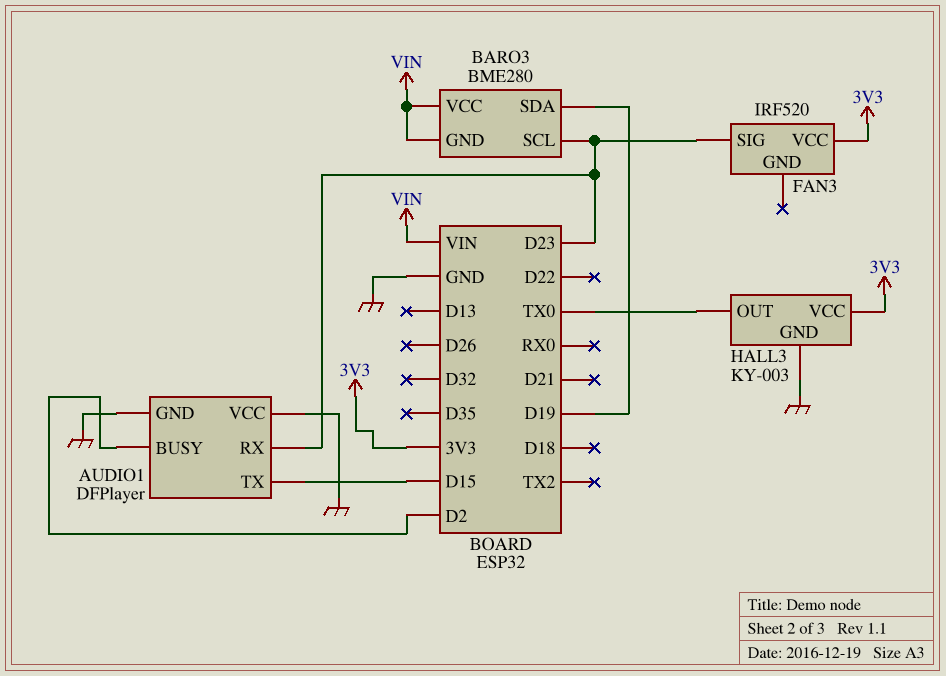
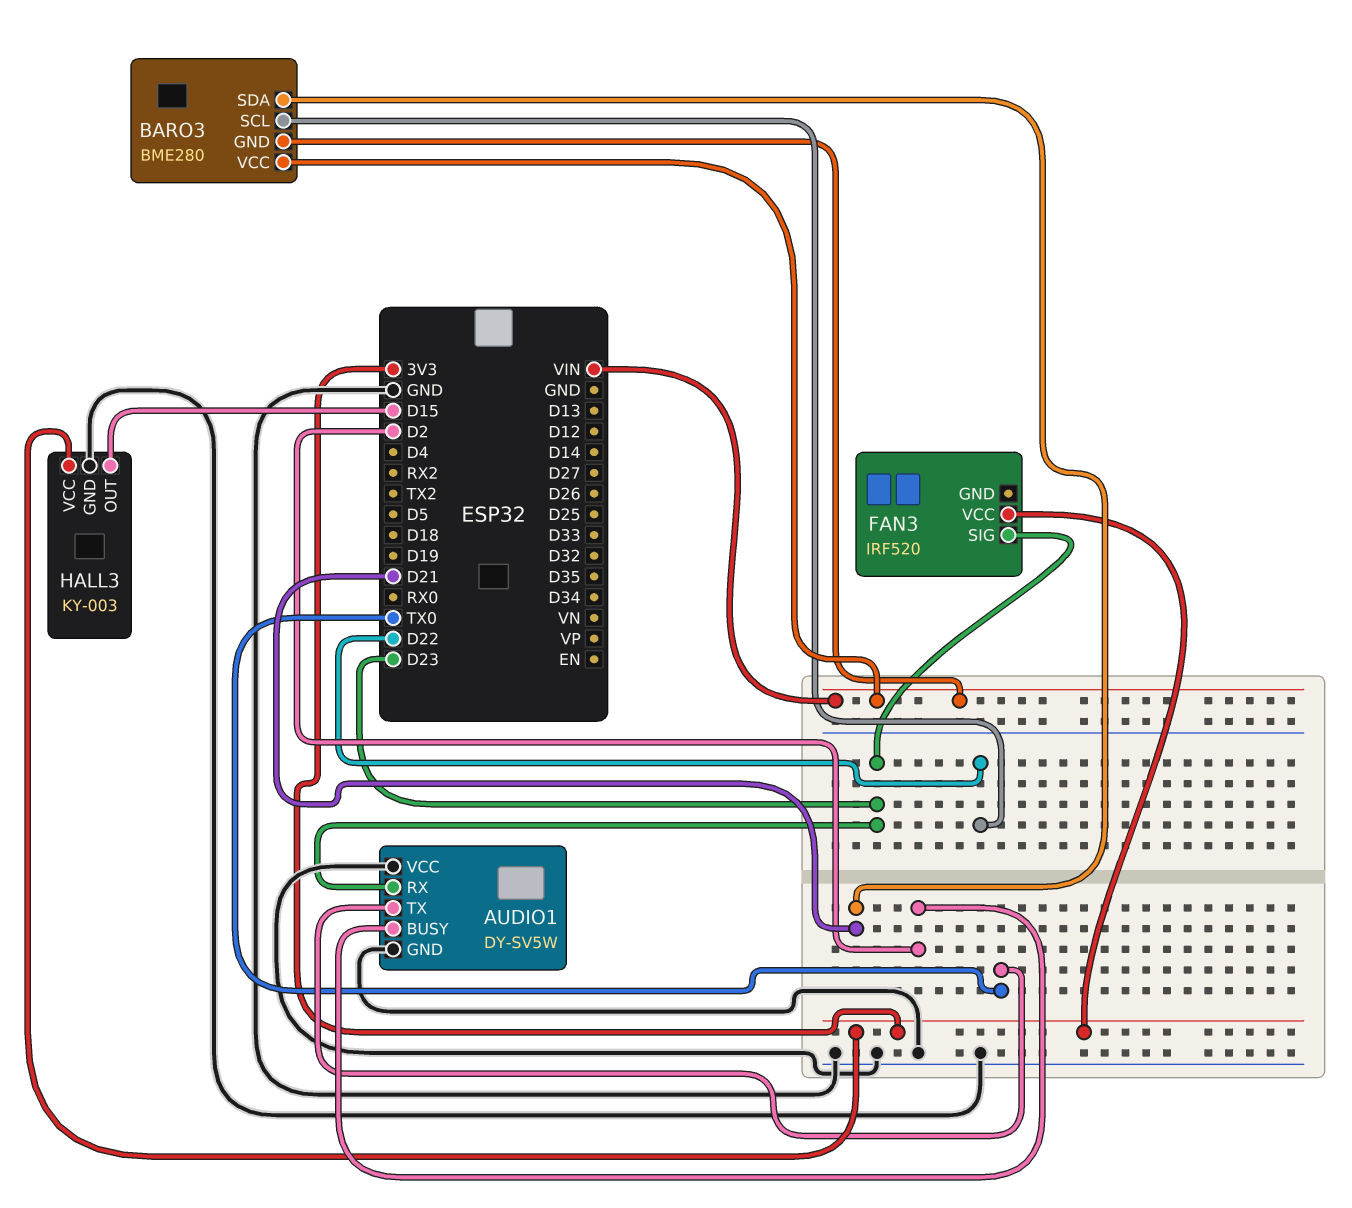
AUDIO1: DFPlayer -> DY-SV5W
AUDIO1 pin TX: D15 -> TX0
BARO3 pin SCL: D23 -> D22
BARO3 pin SDA: D19 -> D21
HALL3 pin OUT: TX0 -> D15

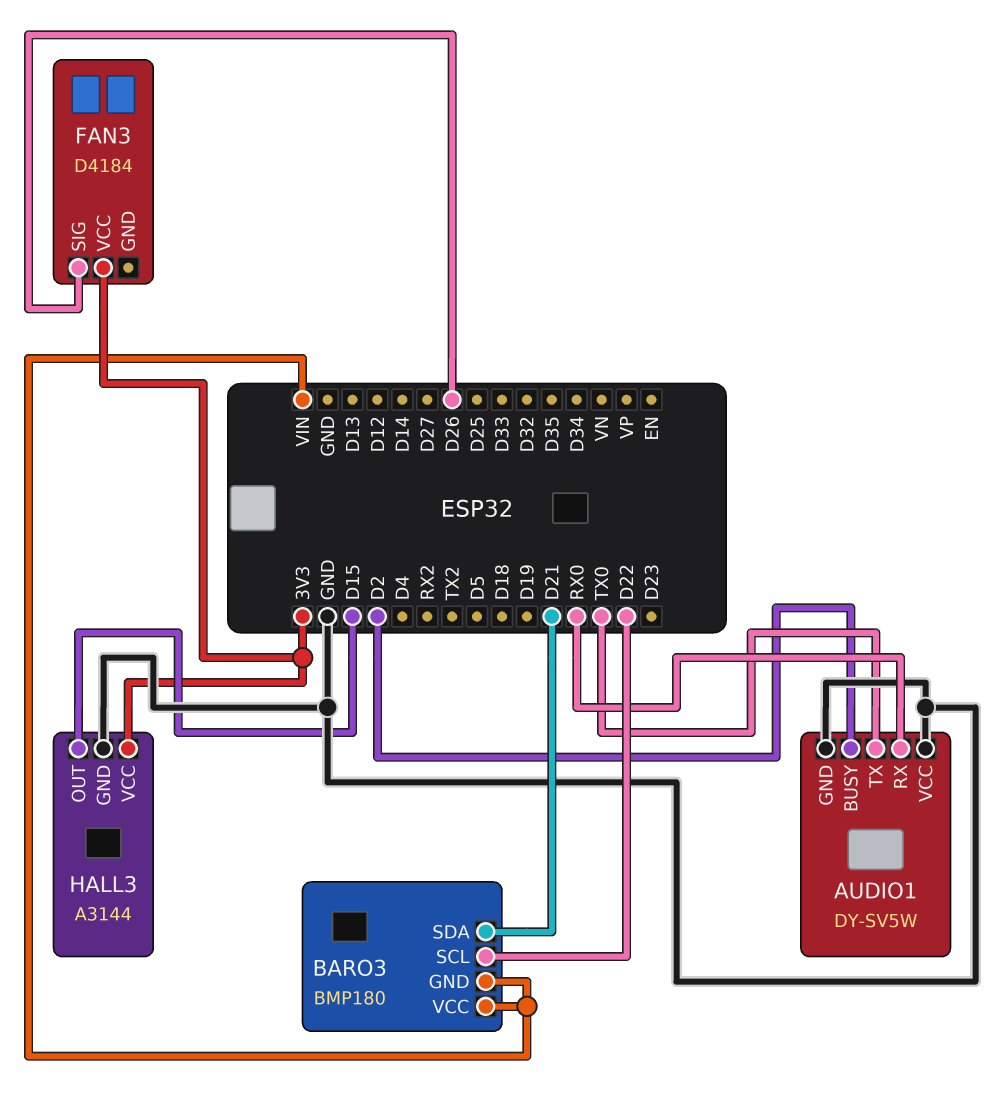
AUDIO1 pin RX: D23 -> RX0
BARO3: BME280 -> BMP180
FAN3: IRF520 -> D4184
FAN3 pin SIG: D23 -> D26
HALL3: KY-003 -> A3144

